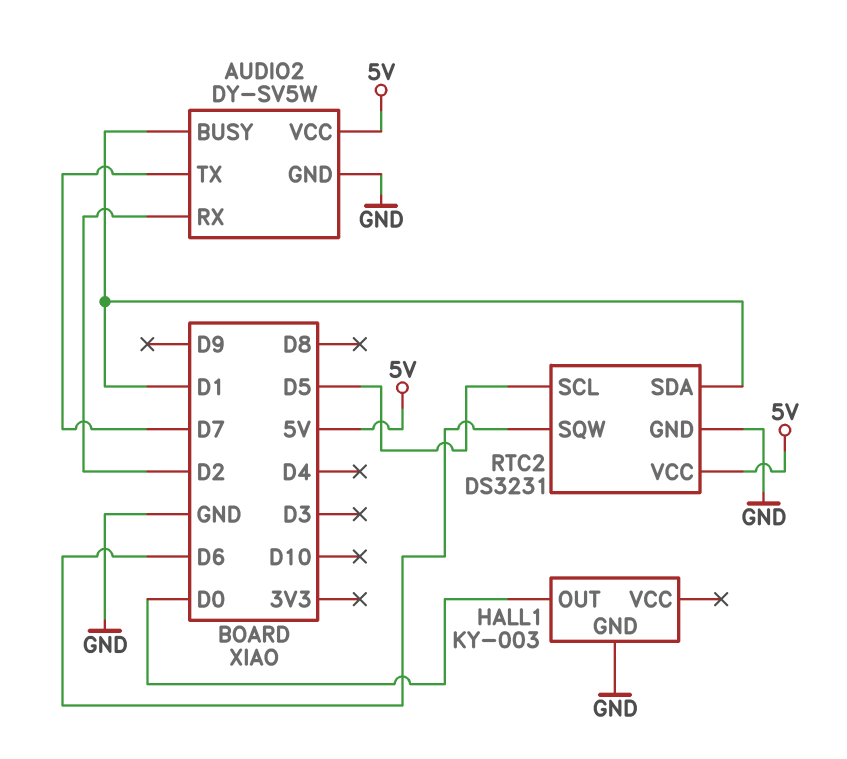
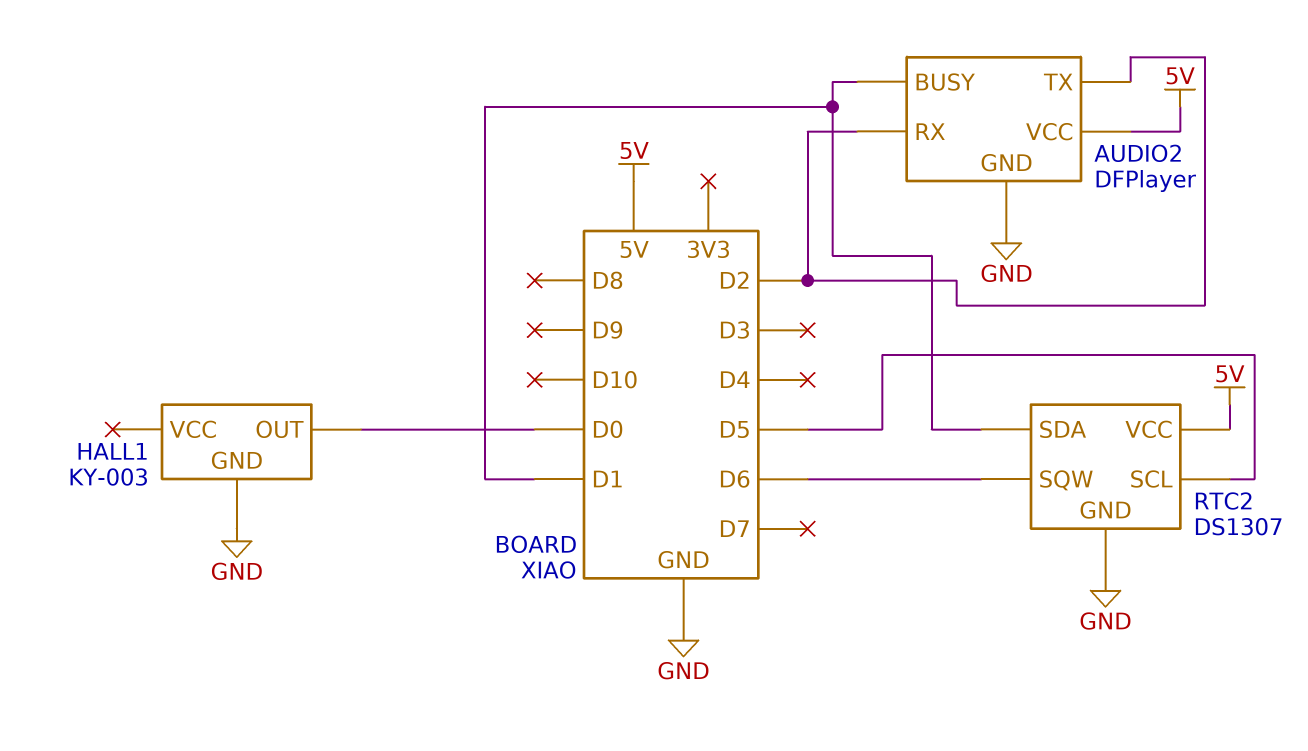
AUDIO2: DY-SV5W -> DFPlayer
AUDIO2 pin TX: D7 -> D2
RTC2: DS3231 -> DS1307

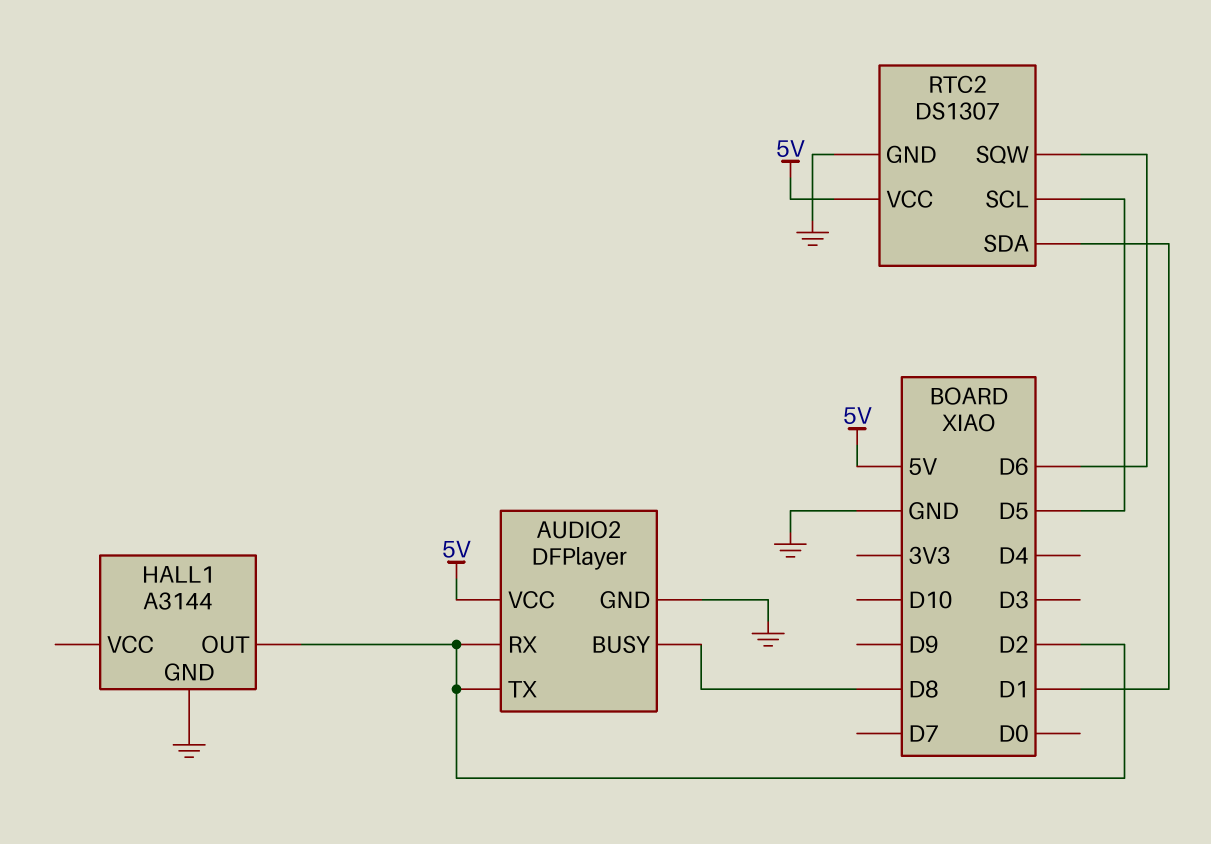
AUDIO2 pin BUSY: D1 -> D8
HALL1: KY-003 -> A3144
HALL1 pin OUT: D0 -> D2

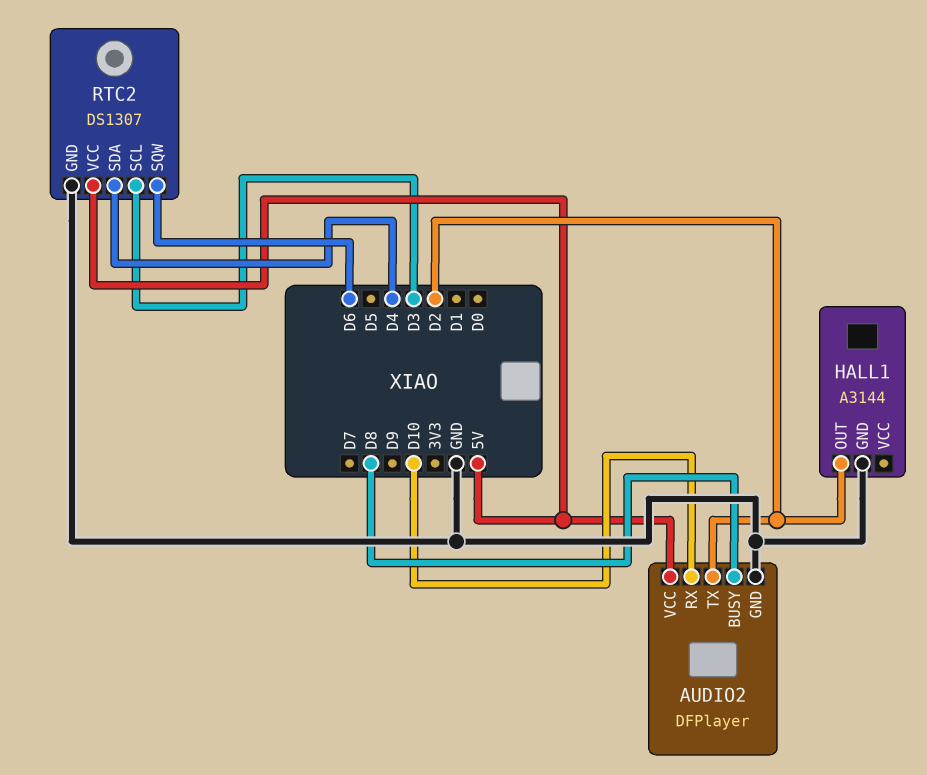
AUDIO2 pin RX: D2 -> D10
RTC2 pin SCL: D5 -> D3
RTC2 pin SDA: D1 -> D4

